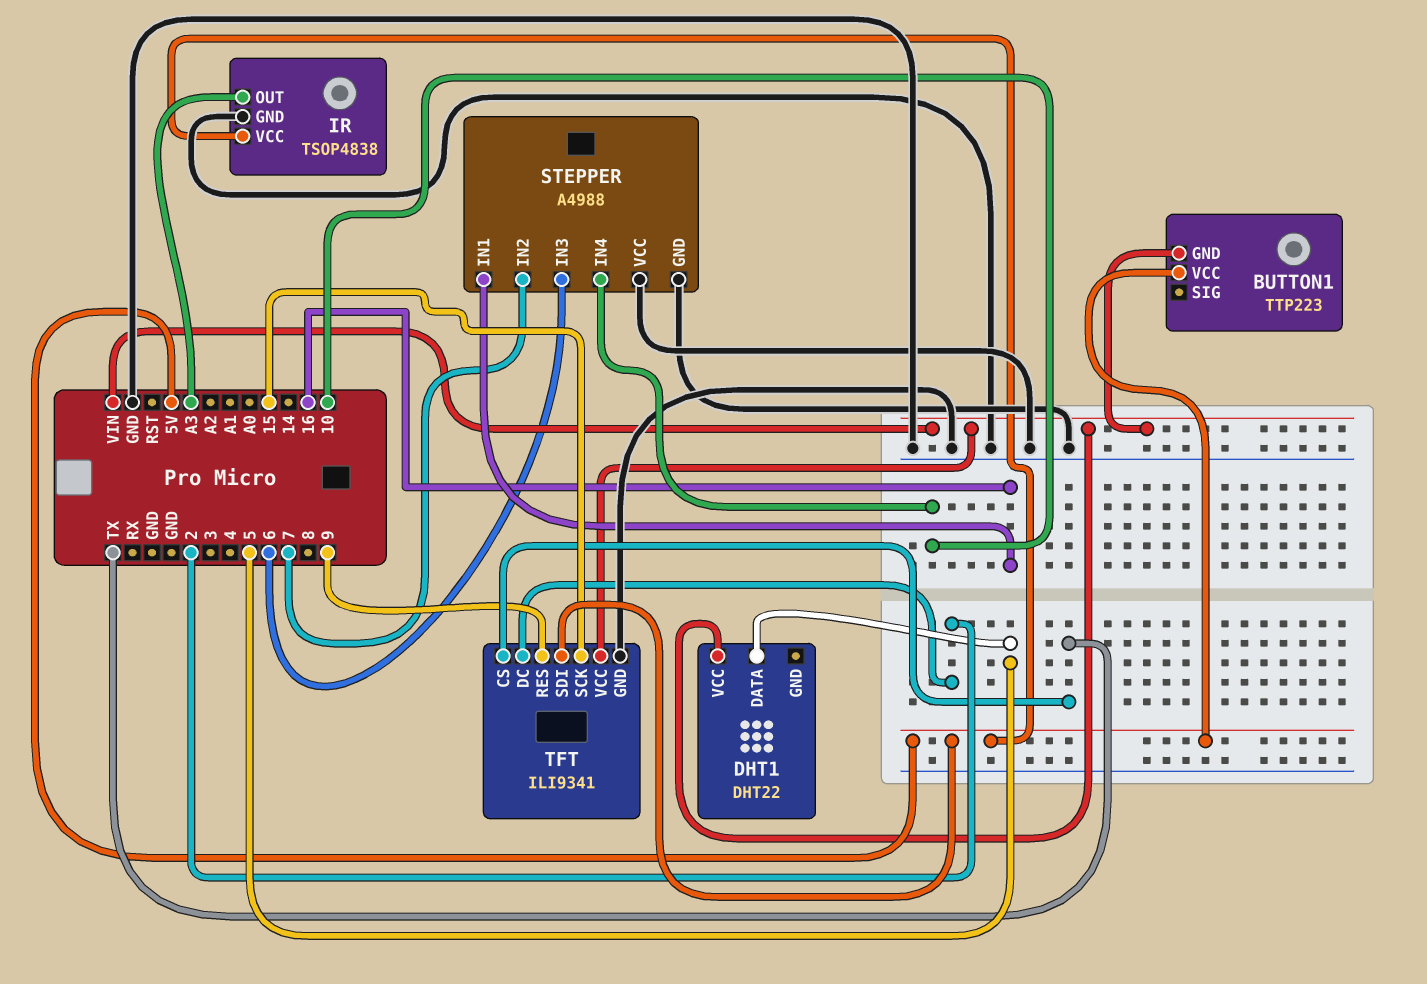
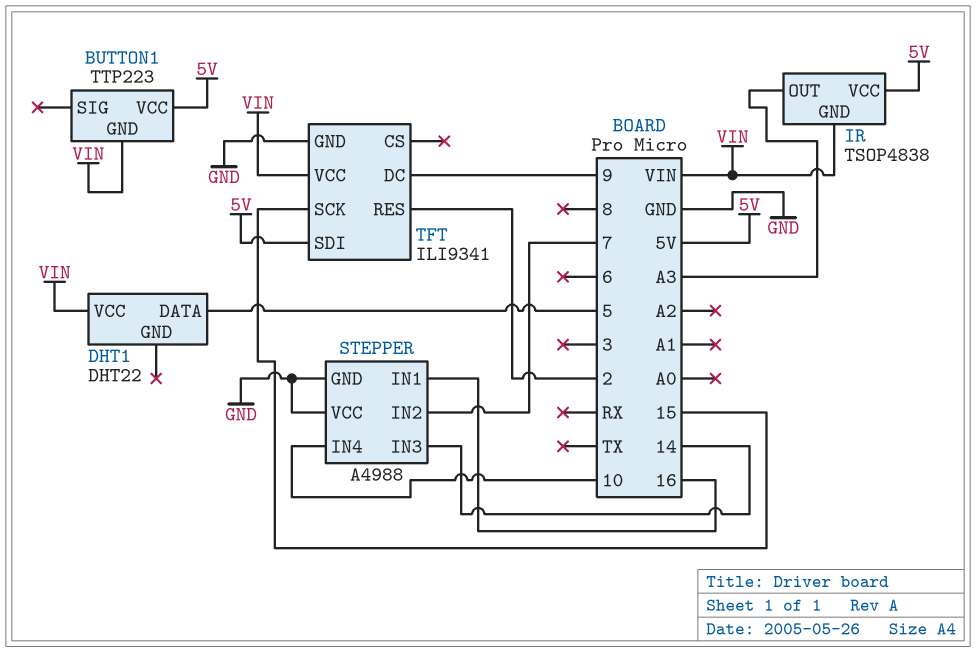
IR pin GND: GND -> VIN
STEPPER pin IN3: 6 -> 14
TFT pin CS: TX -> none
TFT pin DC: 2 -> 9
TFT pin RES: 9 -> 2

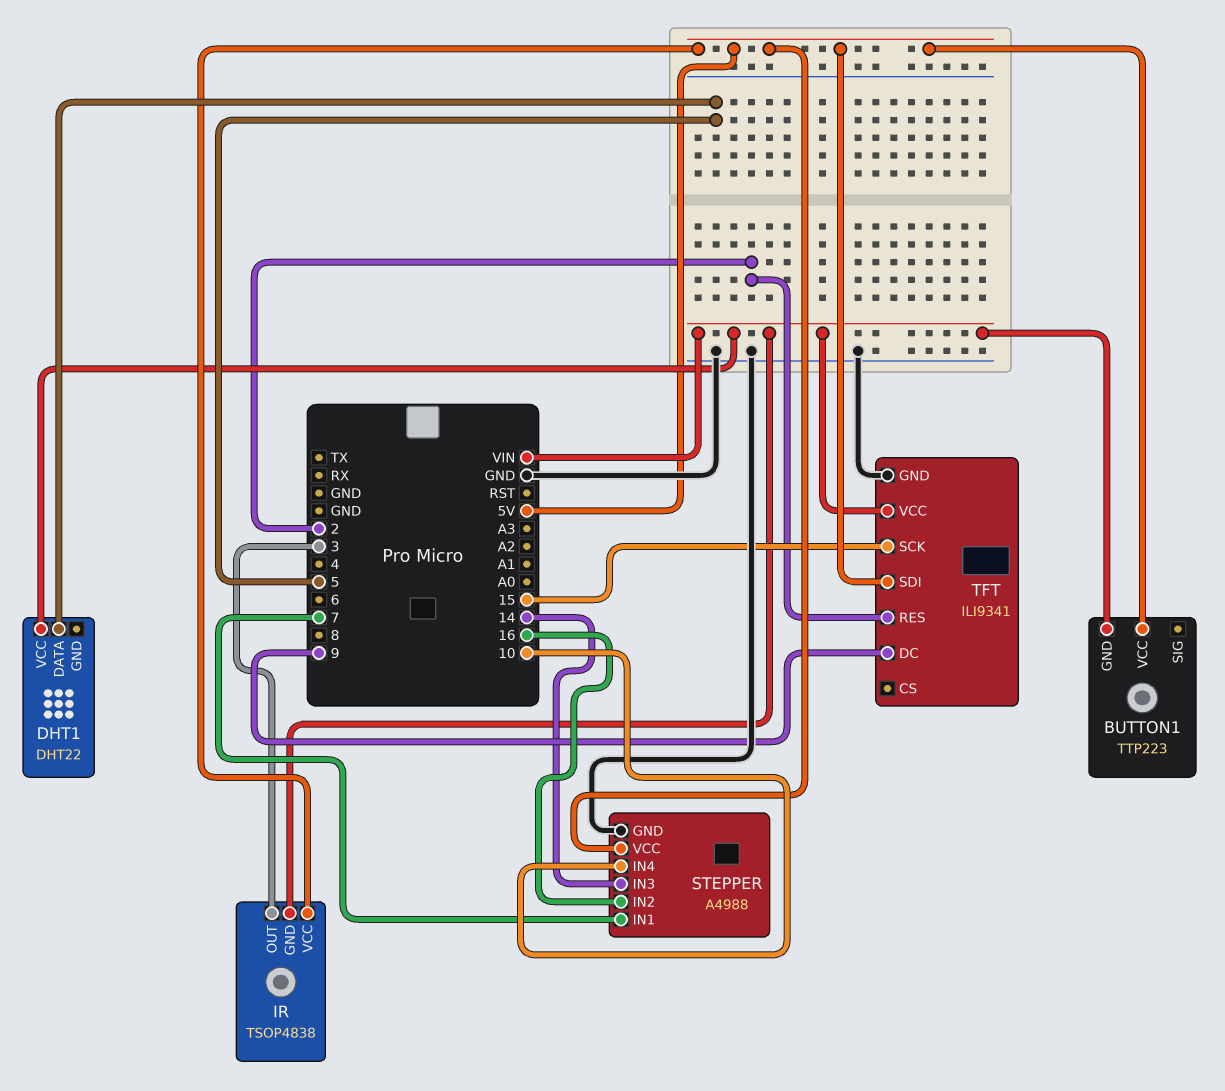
IR pin OUT: A3 -> 3
STEPPER pin IN1: 16 -> 7
STEPPER pin IN2: 7 -> 16
STEPPER pin VCC: GND -> 5V

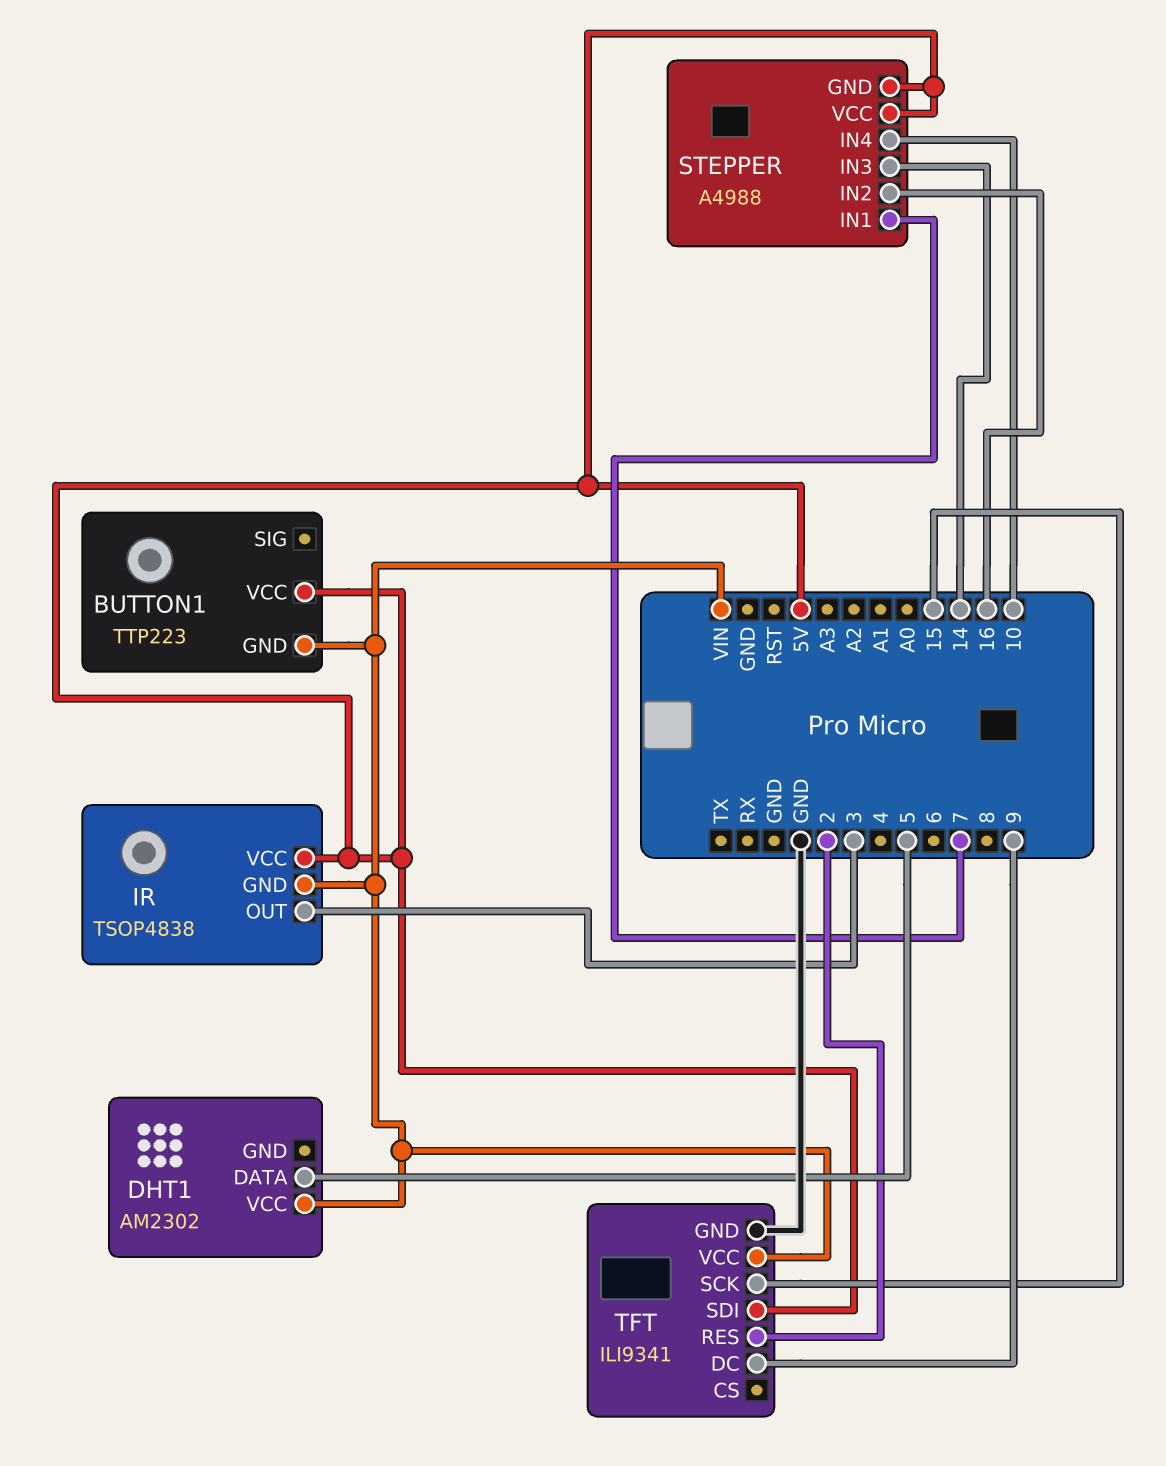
DHT1: DHT22 -> AM2302
STEPPER pin GND: GND -> 5V

